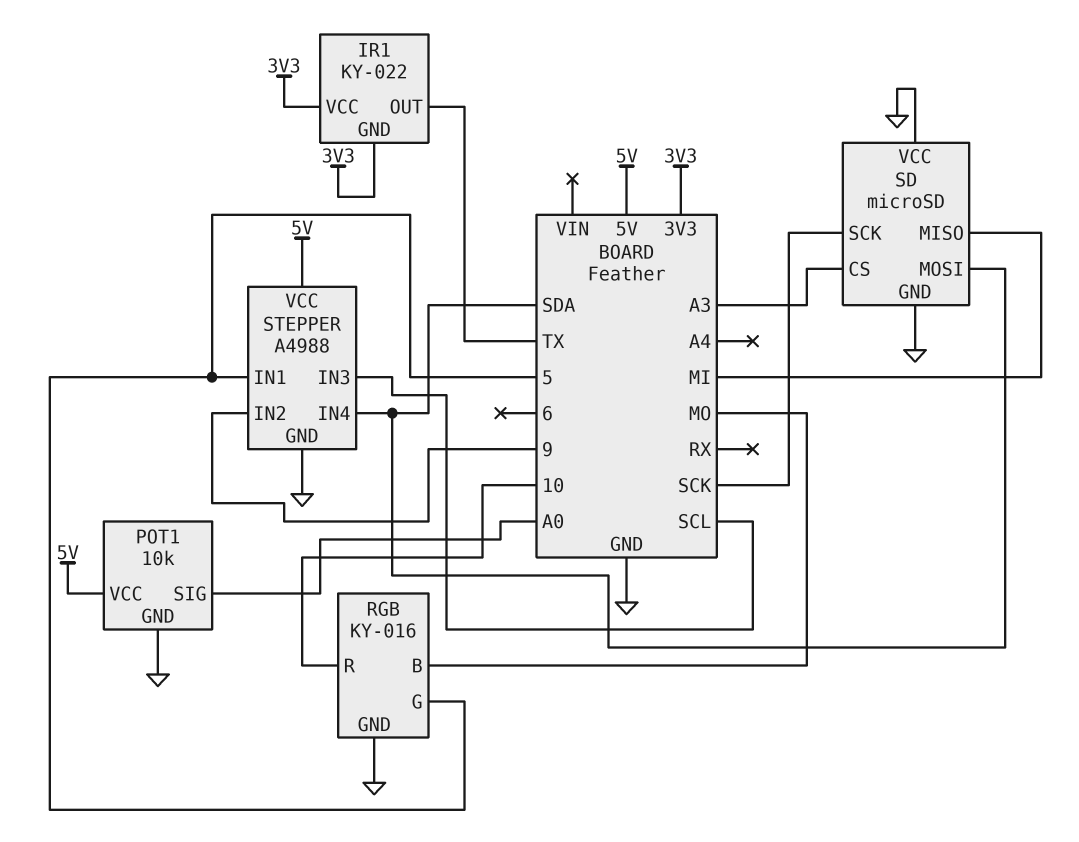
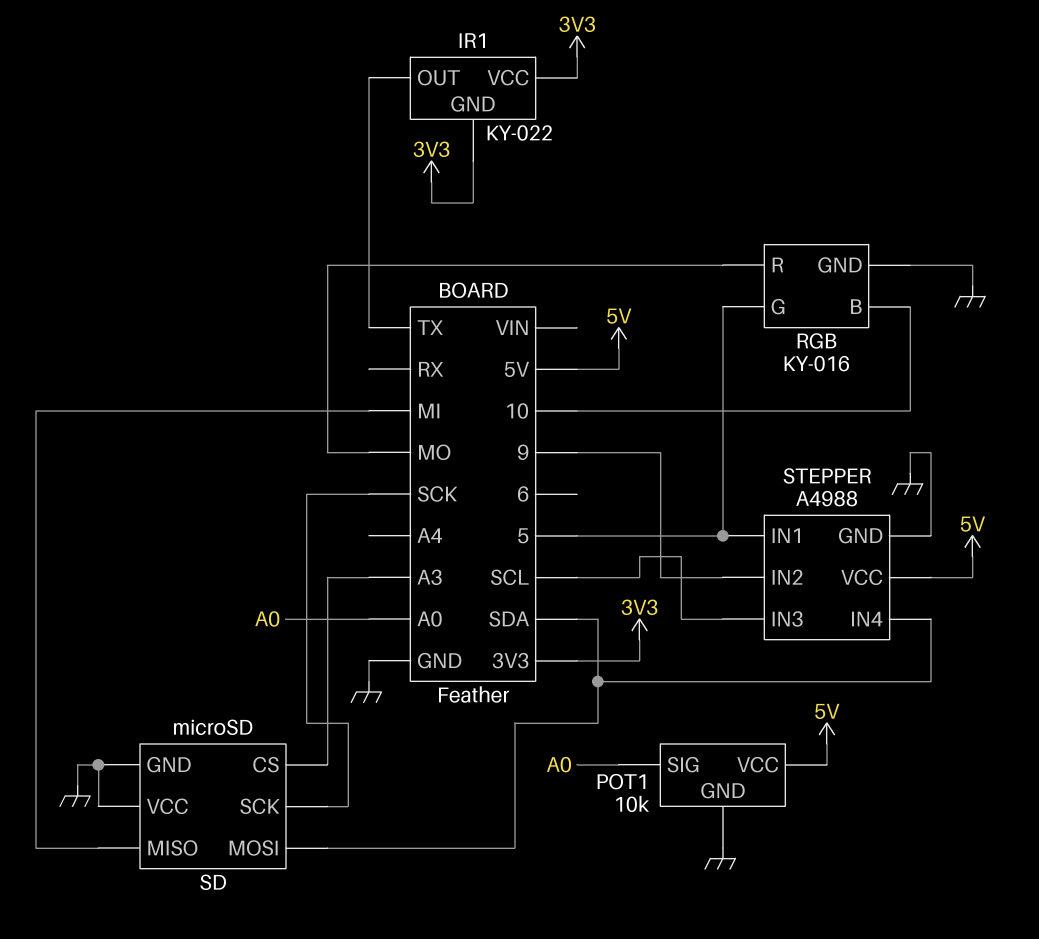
RGB pin B: MO -> 10
RGB pin R: 10 -> MO

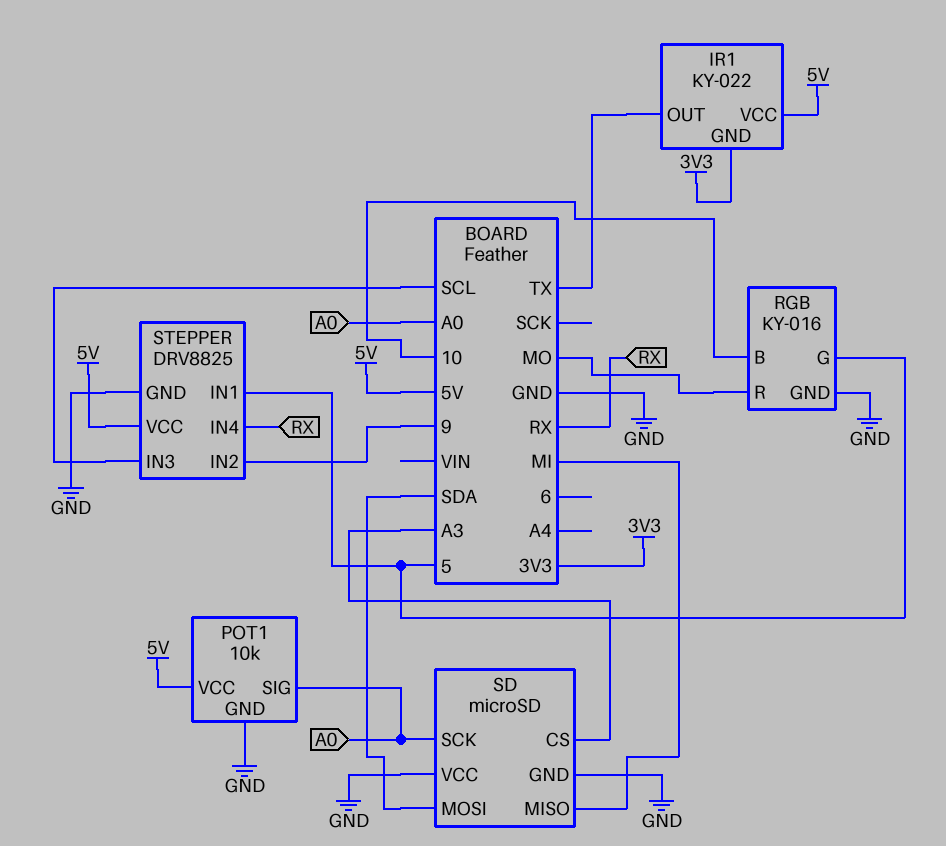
IR1 pin VCC: 3V3 -> 5V
SD pin SCK: SCK -> A0
STEPPER: A4988 -> DRV8825
STEPPER pin IN4: SDA -> RX

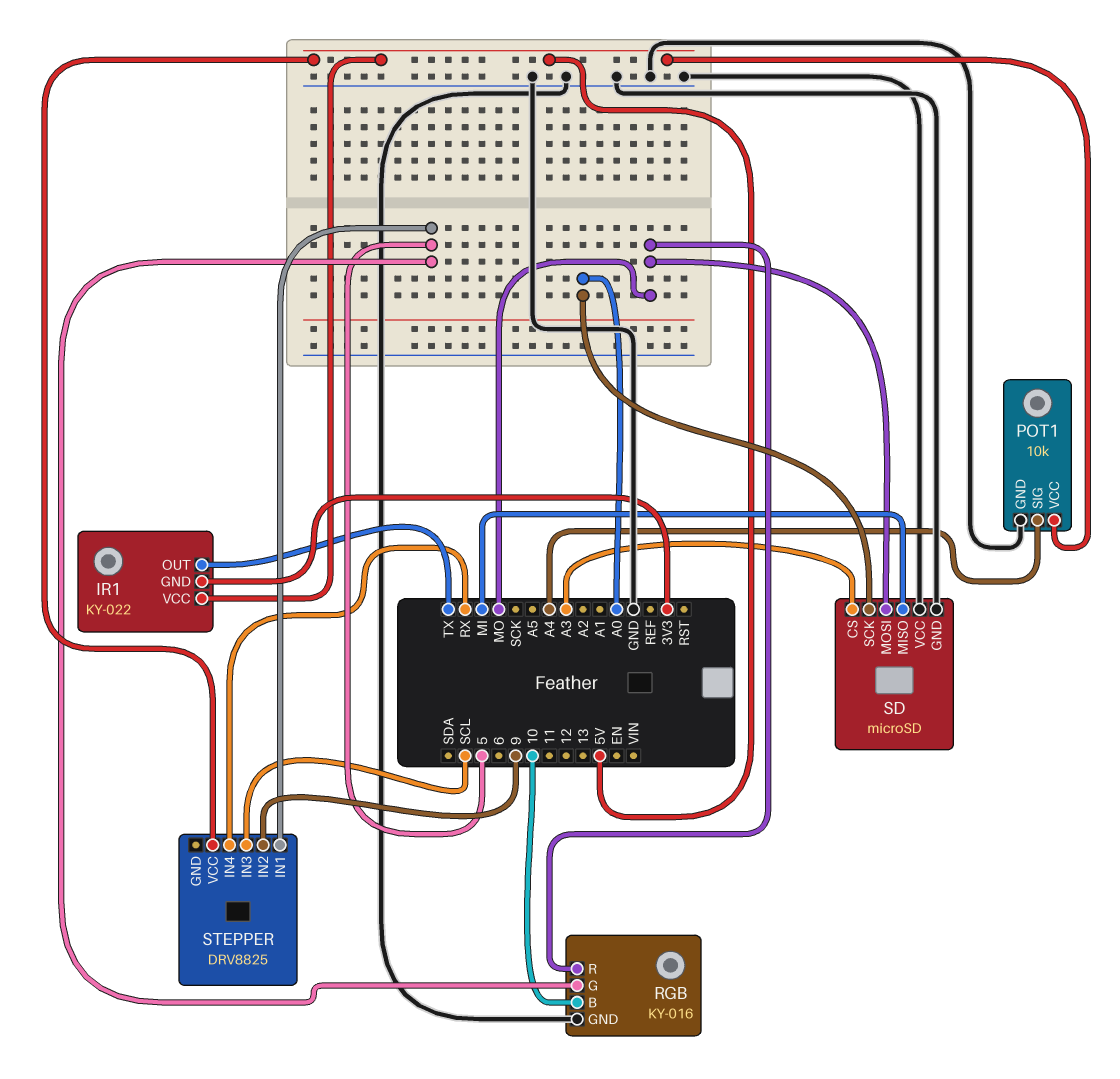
POT1 pin SIG: A0 -> A4
SD pin MOSI: SDA -> MO
STEPPER pin GND: GND -> none

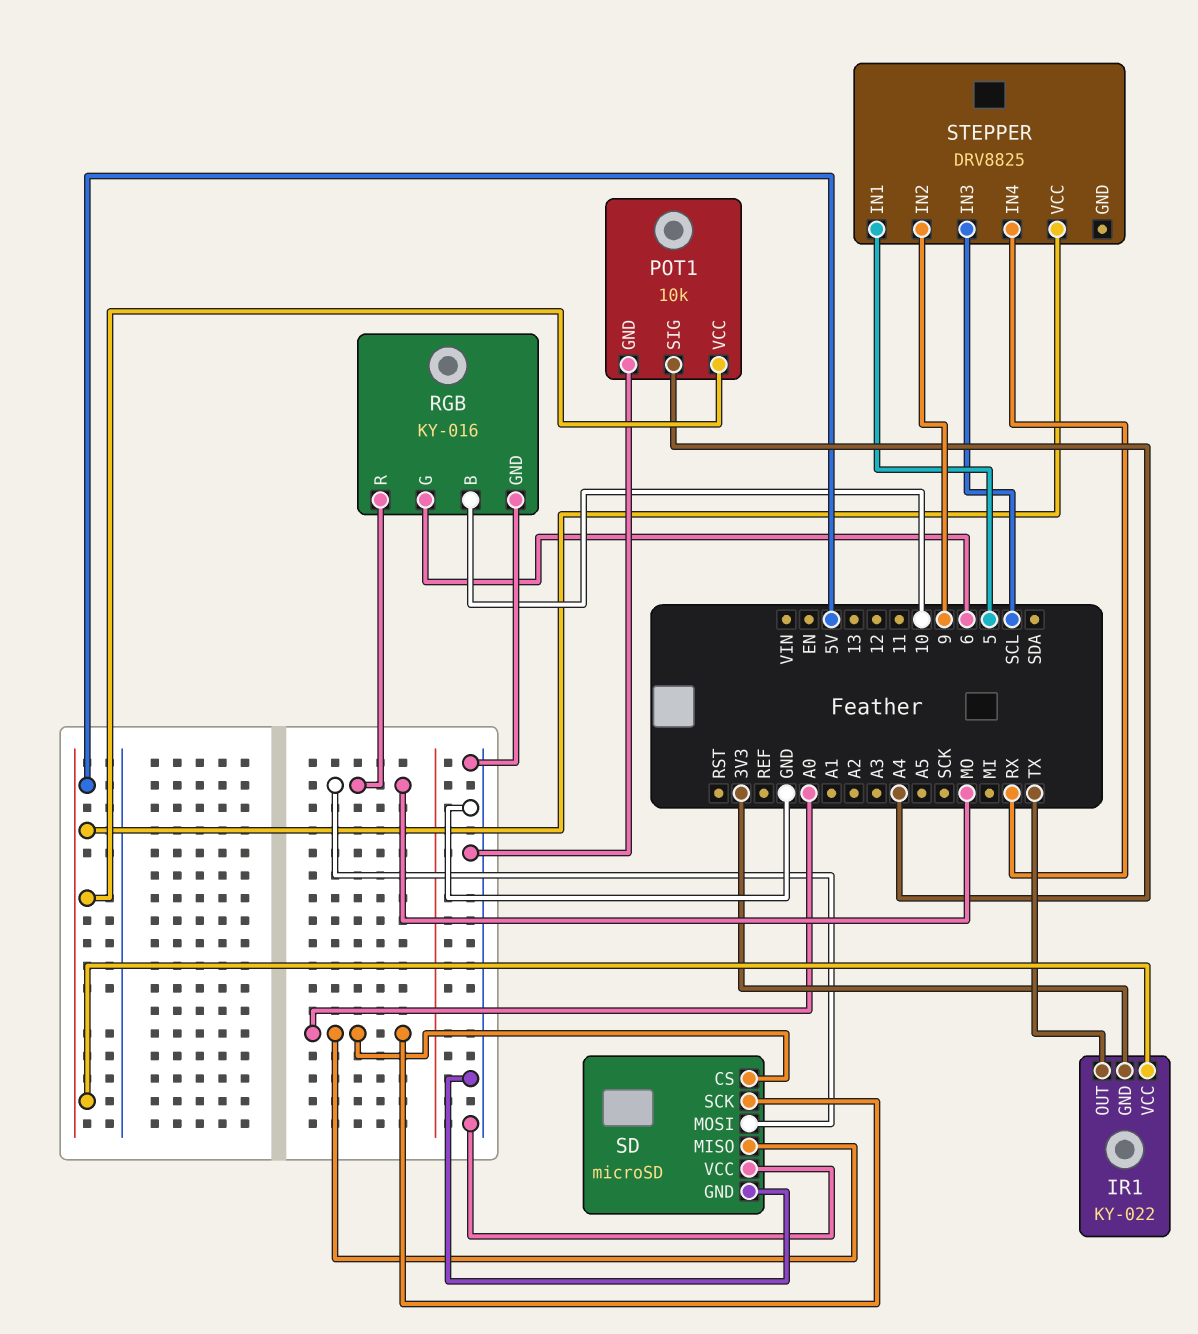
RGB pin G: 5 -> 6
SD pin CS: A3 -> A0
SD pin MISO: MI -> A0

